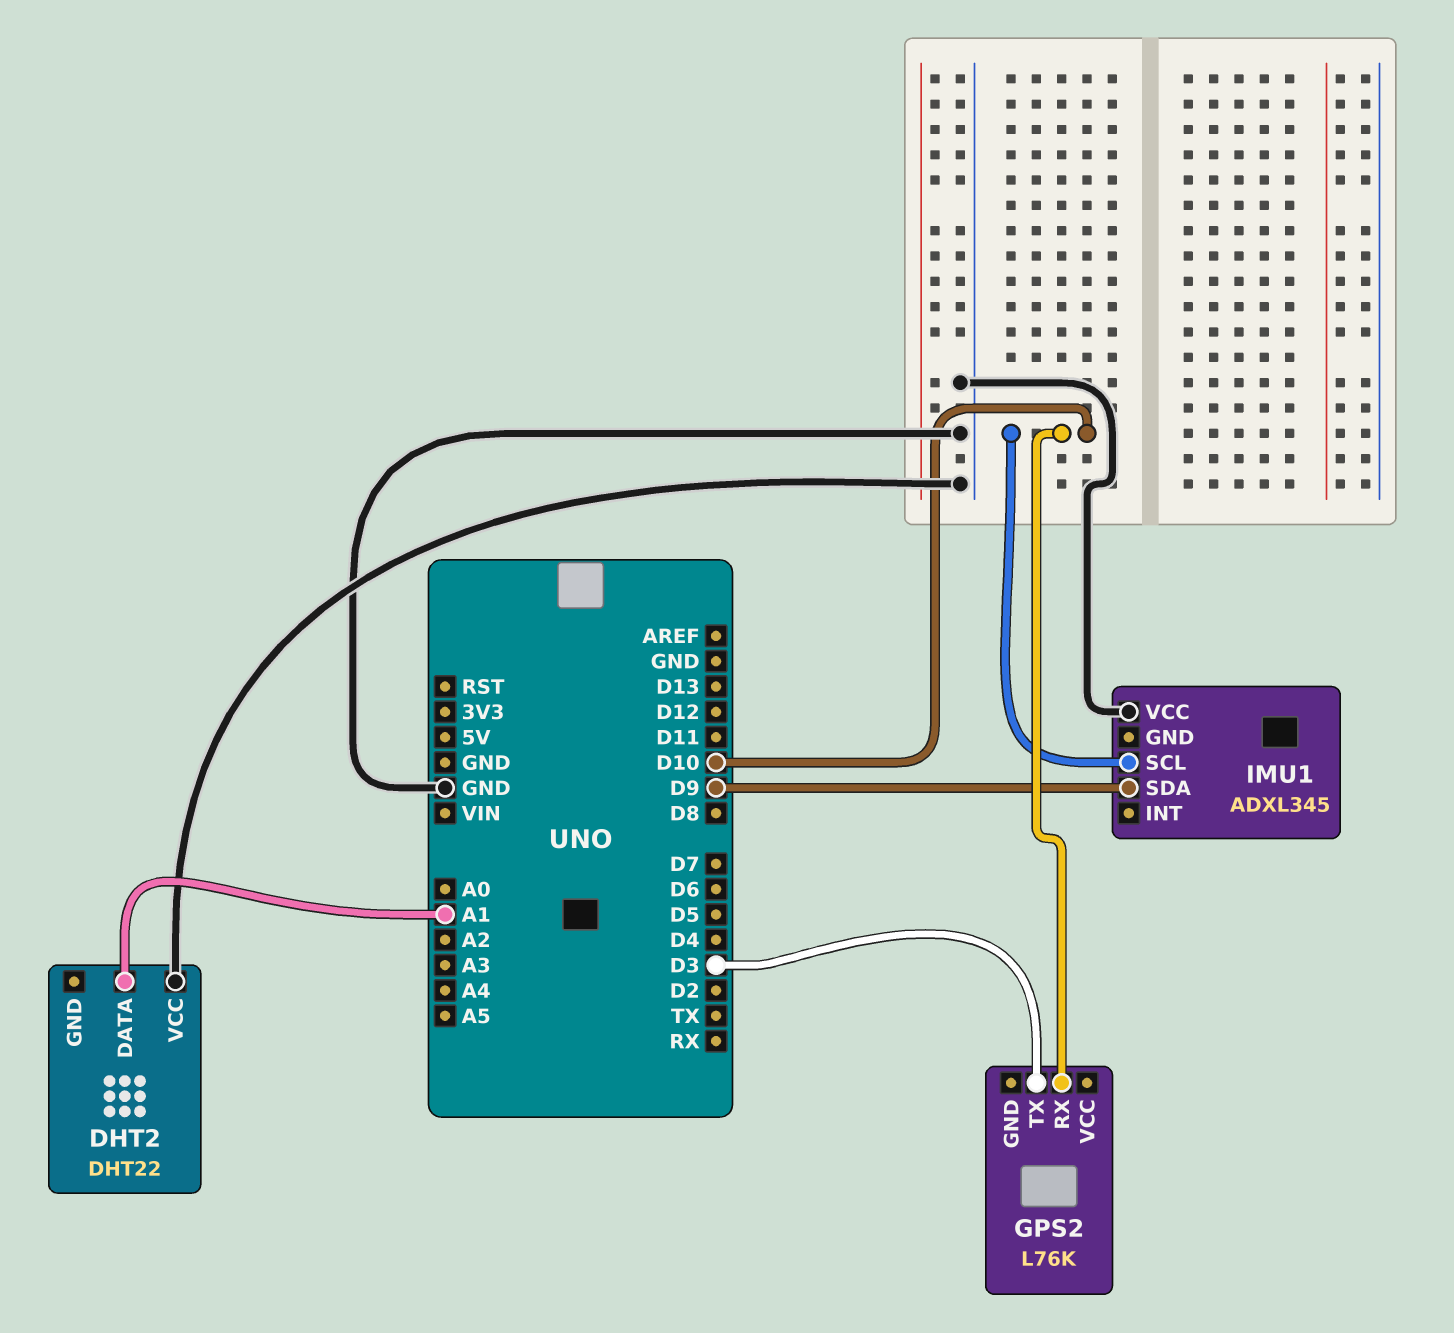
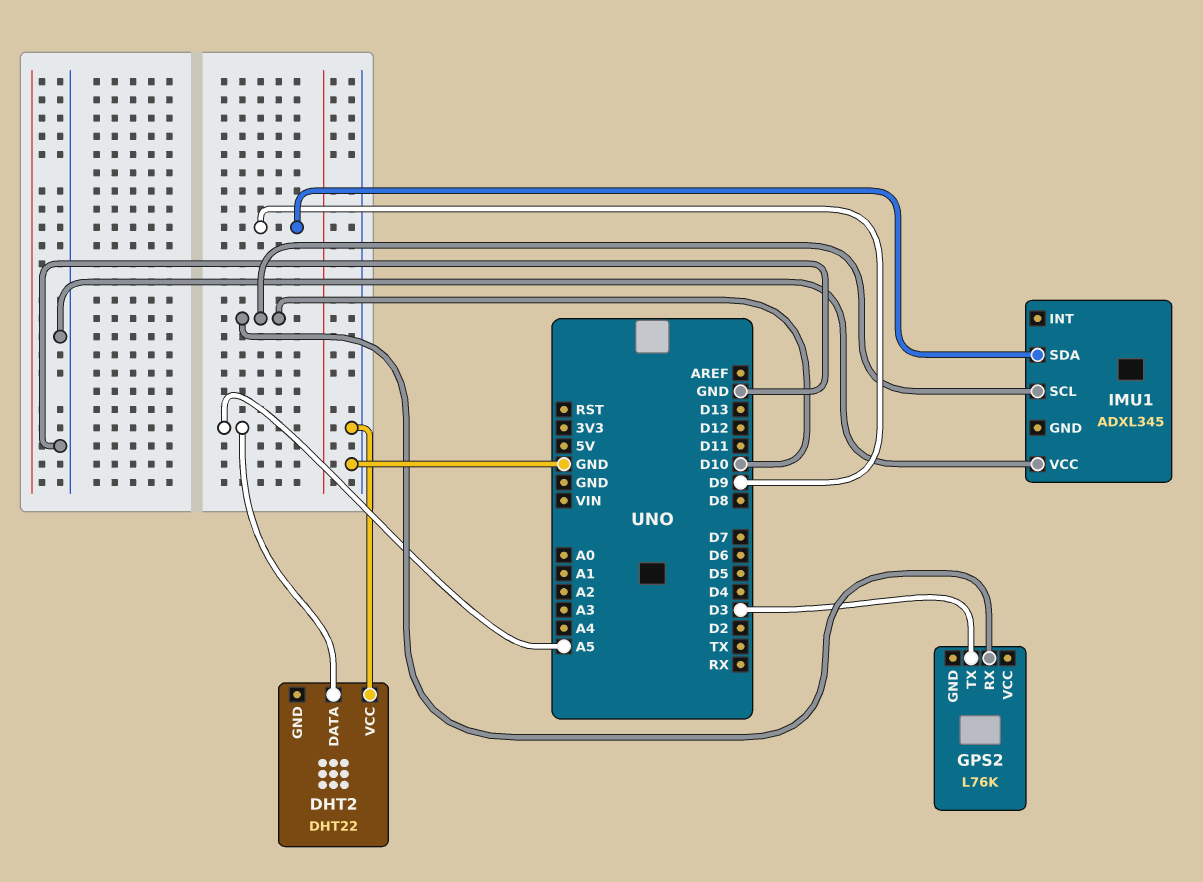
DHT2 pin DATA: A1 -> A5

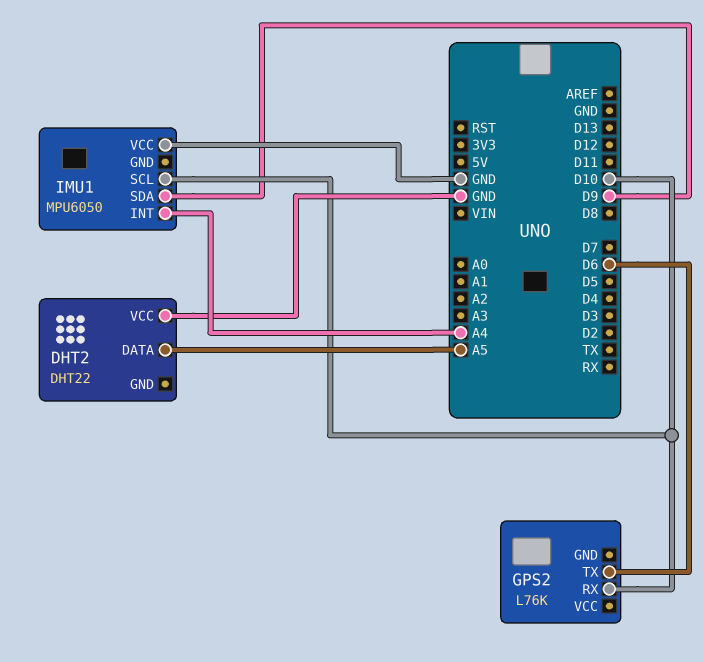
GPS2 pin TX: D3 -> D6
IMU1: ADXL345 -> MPU6050
IMU1 pin INT: none -> A4

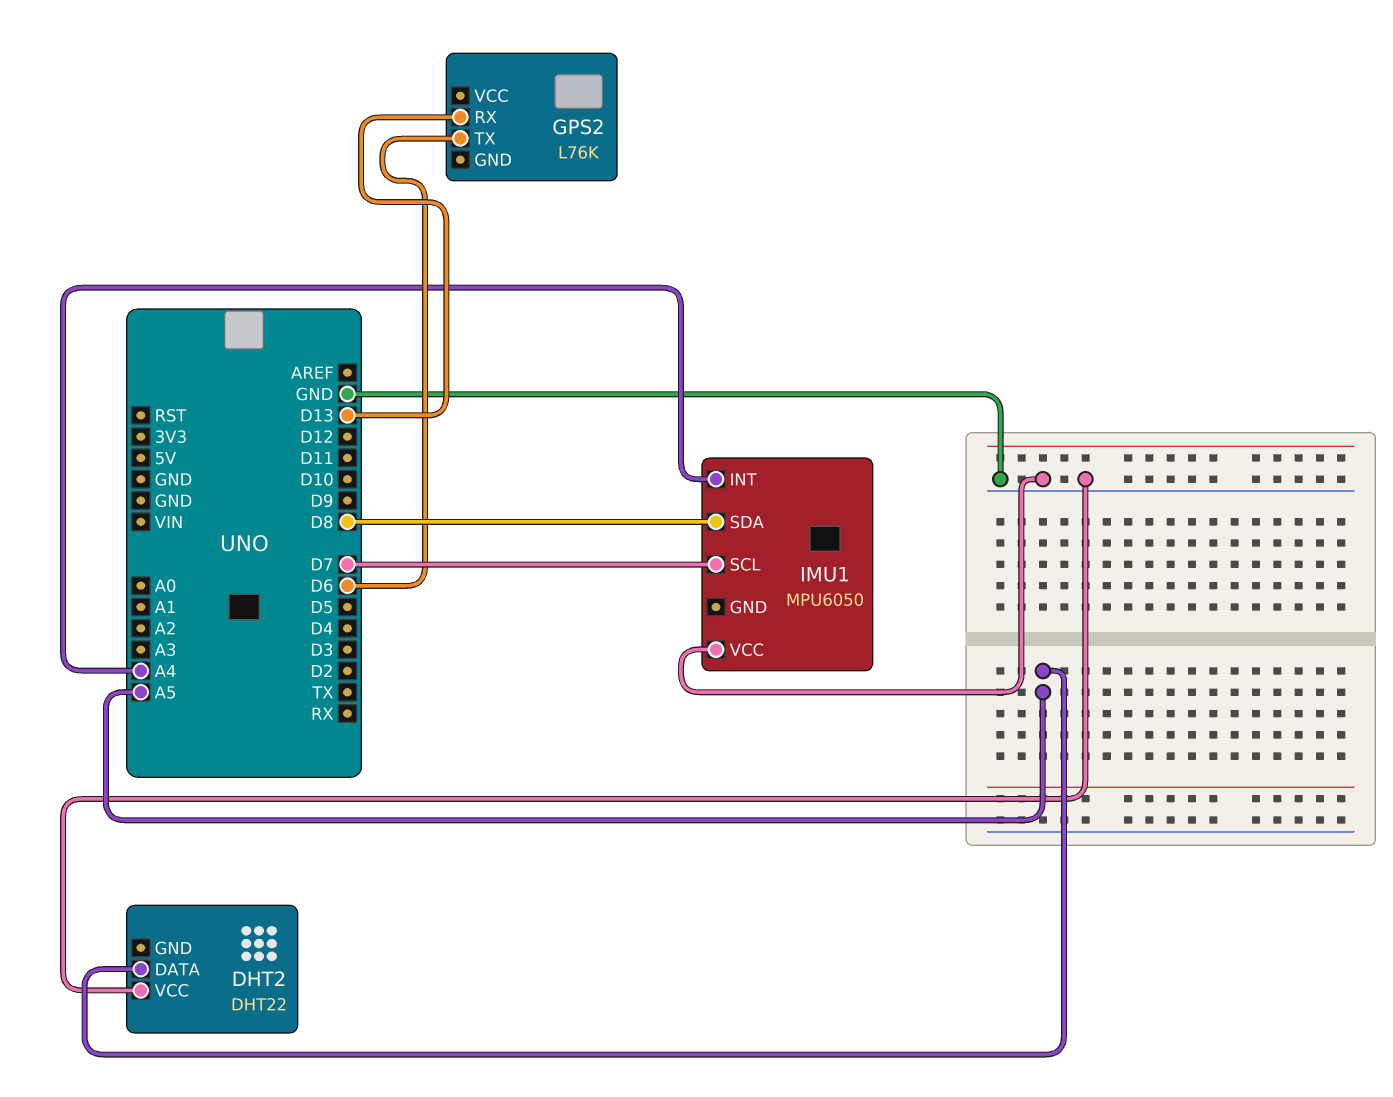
GPS2 pin RX: D10 -> D13
IMU1 pin SCL: D10 -> D7
IMU1 pin SDA: D9 -> D8

